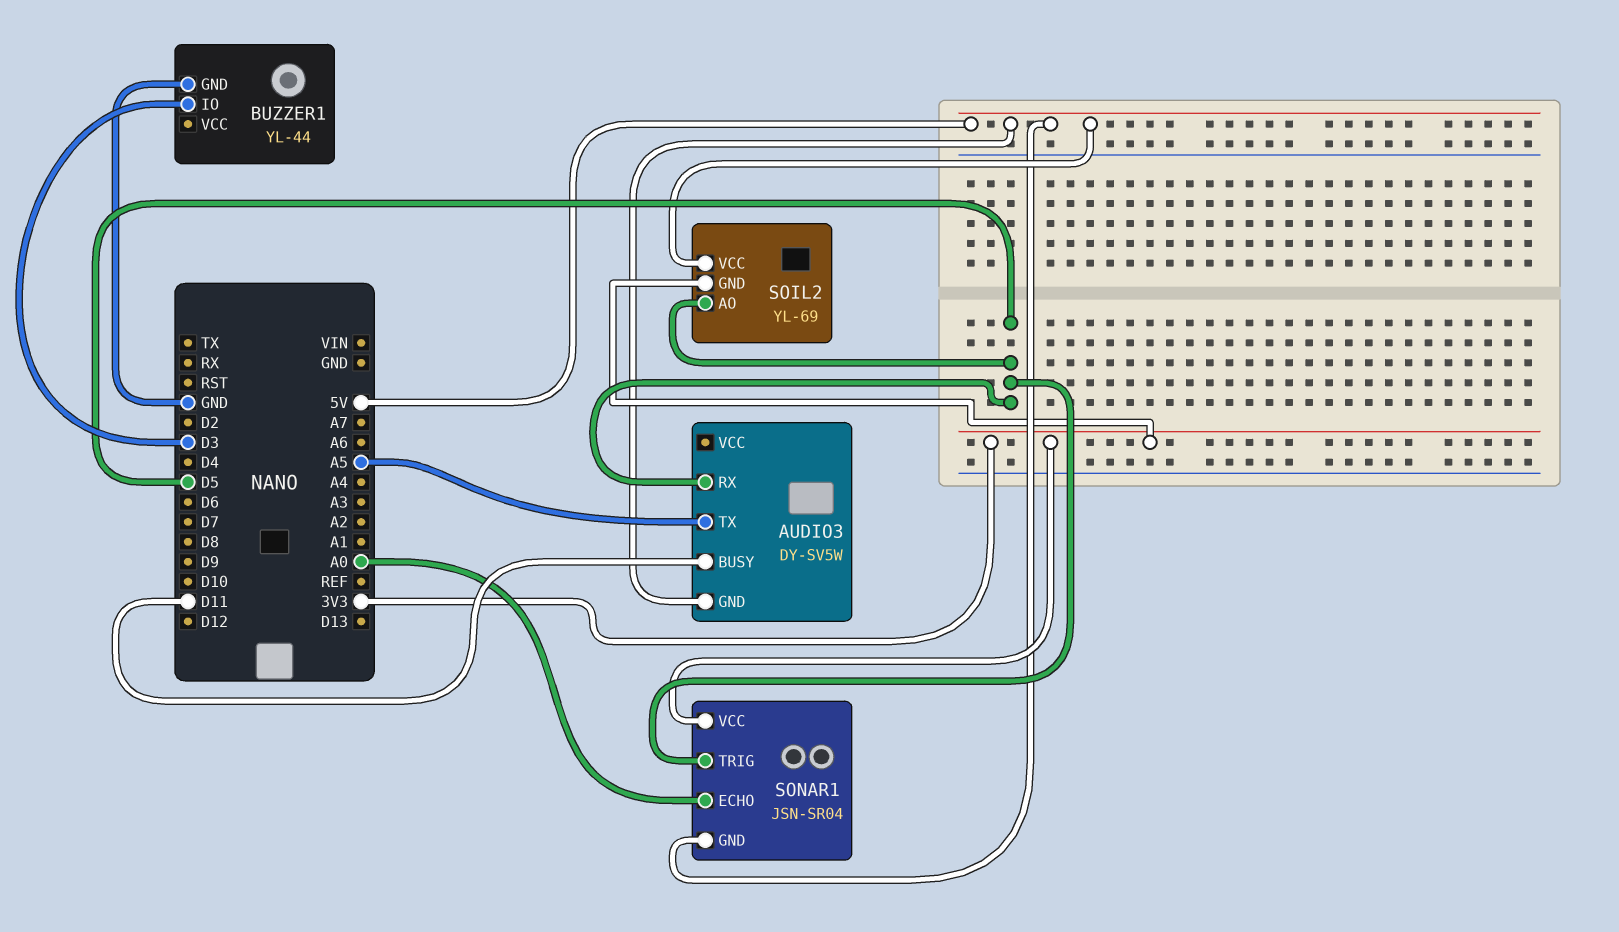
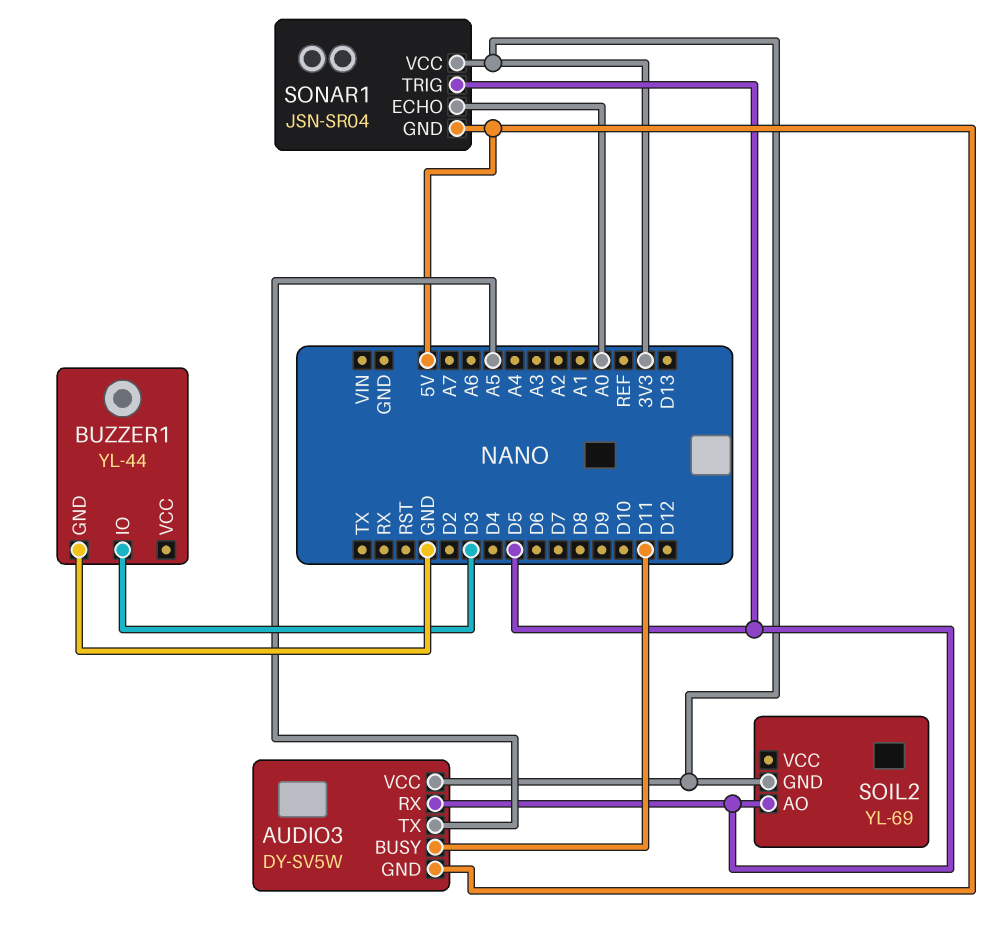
AUDIO3 pin VCC: none -> 3V3
SOIL2 pin VCC: 5V -> none

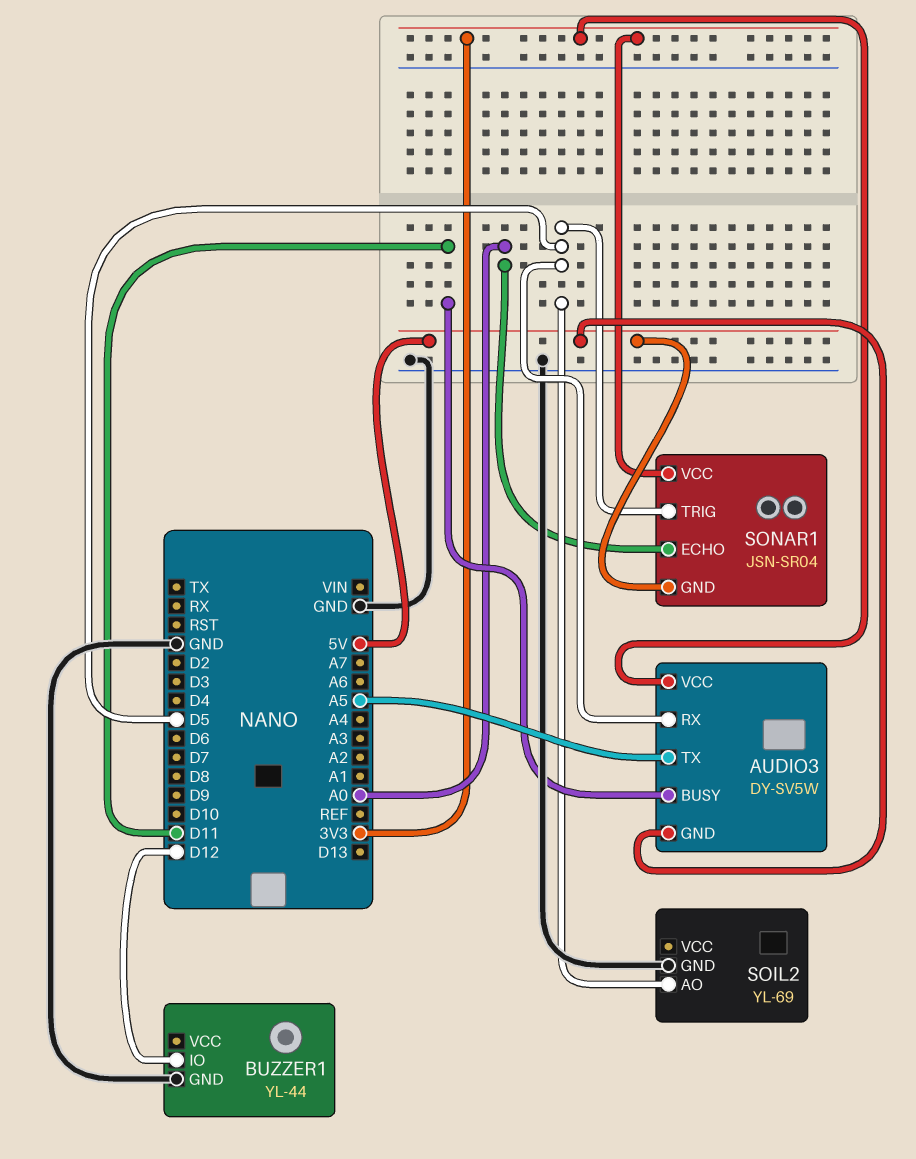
BUZZER1 pin IO: D3 -> D12
SOIL2 pin GND: 3V3 -> GND

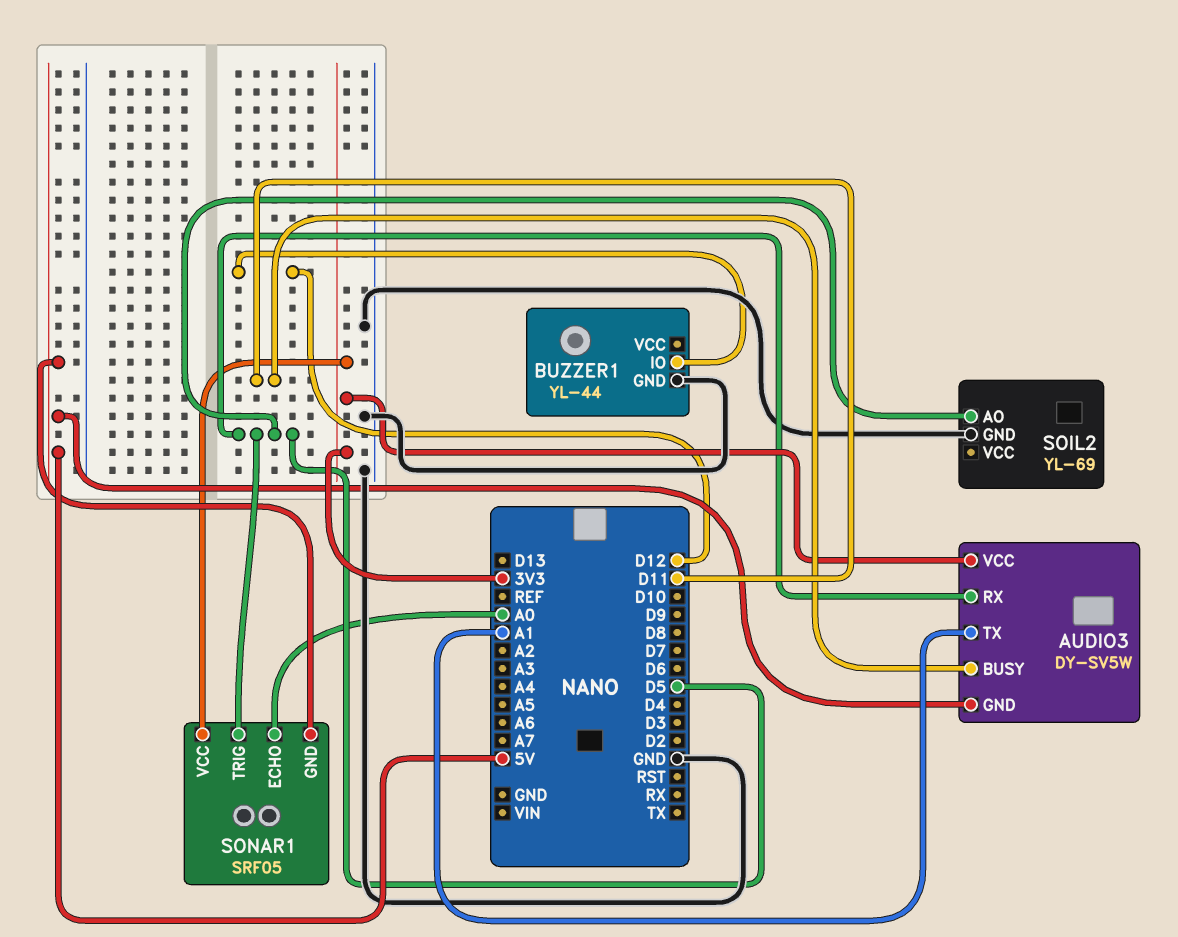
AUDIO3 pin TX: A5 -> A1
SONAR1: JSN-SR04 -> SRF05

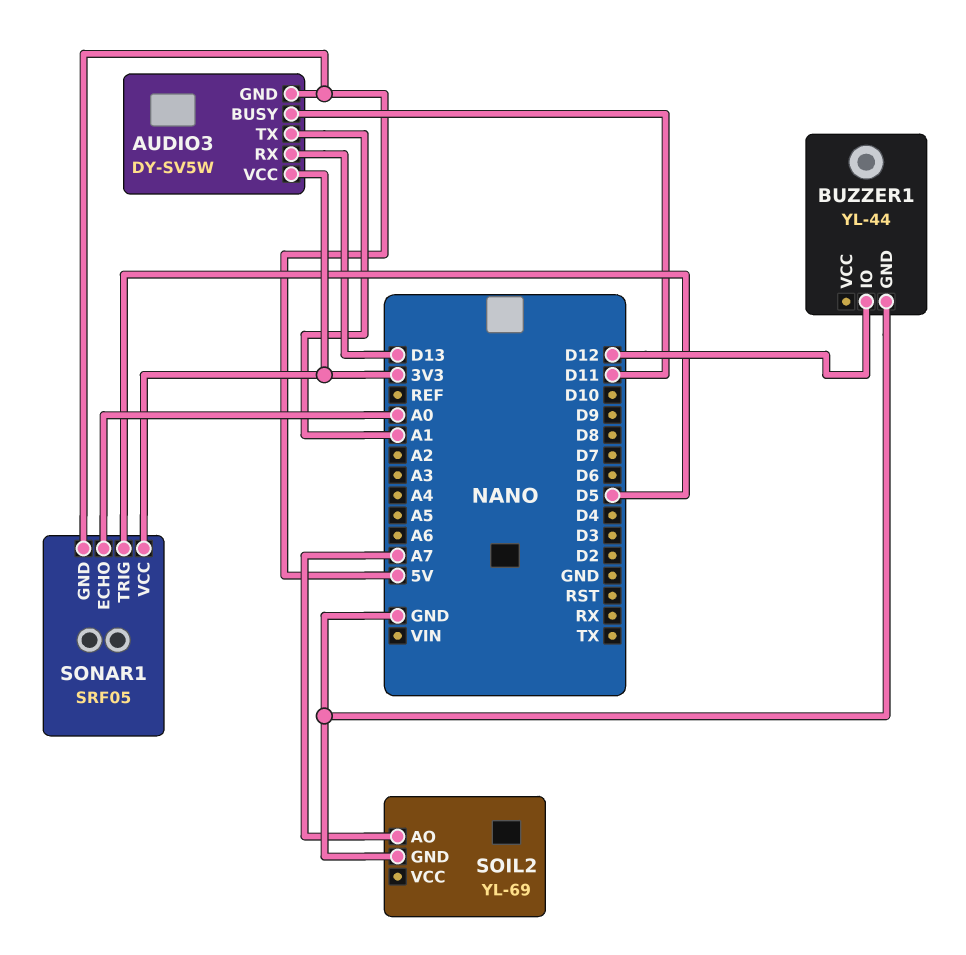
AUDIO3 pin RX: D5 -> D13
SOIL2 pin AO: D5 -> A7

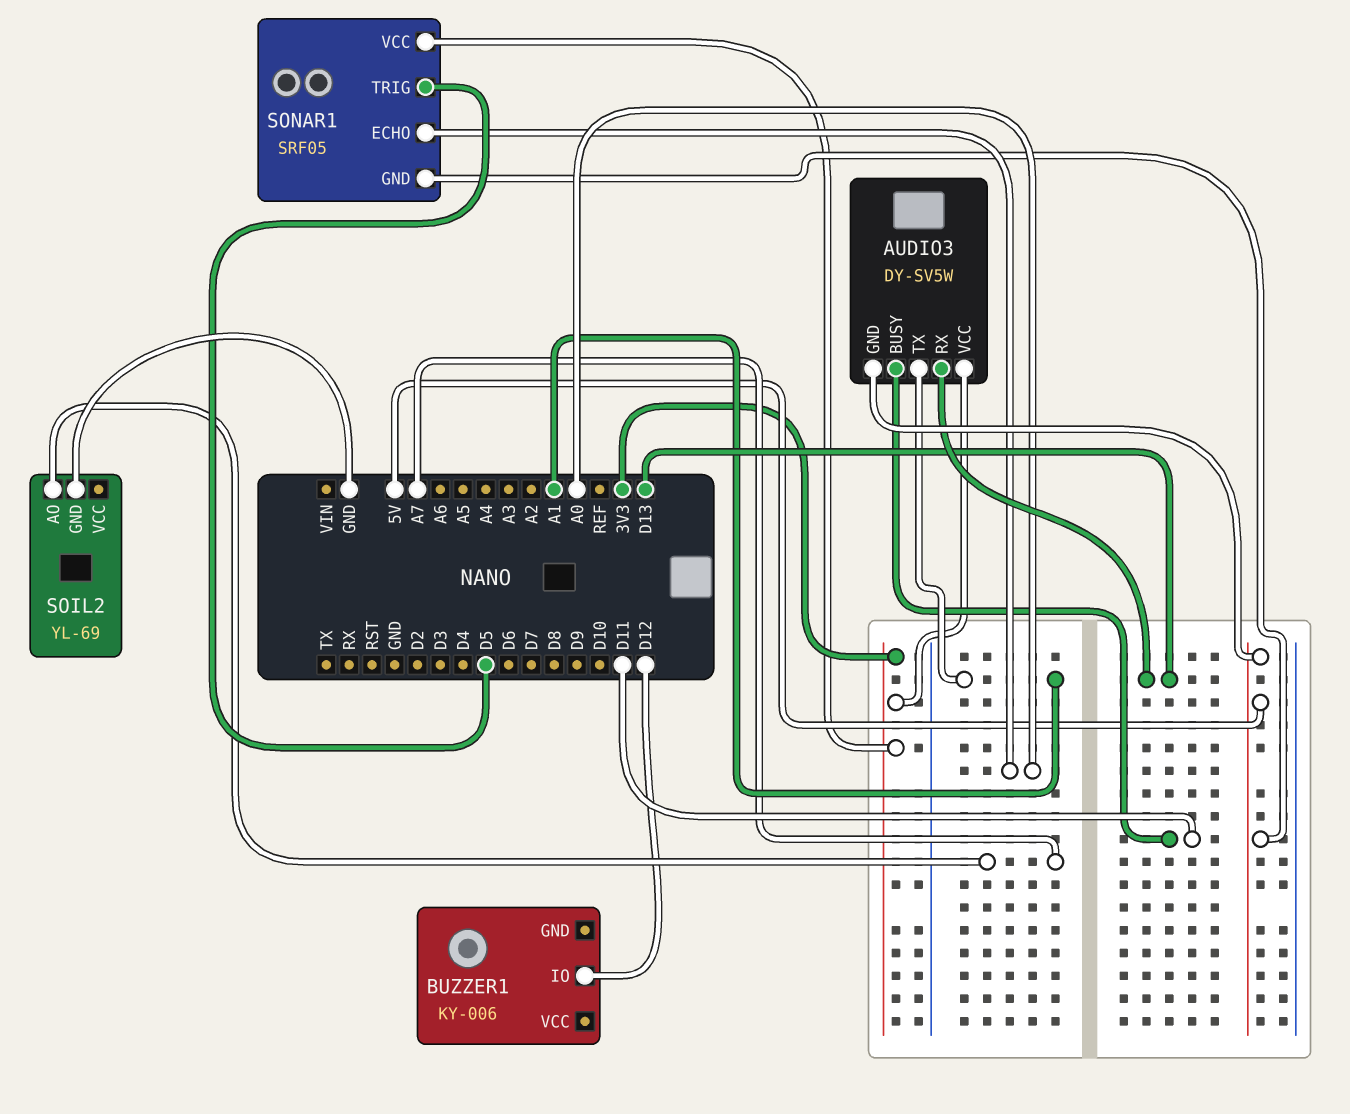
BUZZER1: YL-44 -> KY-006
BUZZER1 pin GND: GND -> none

